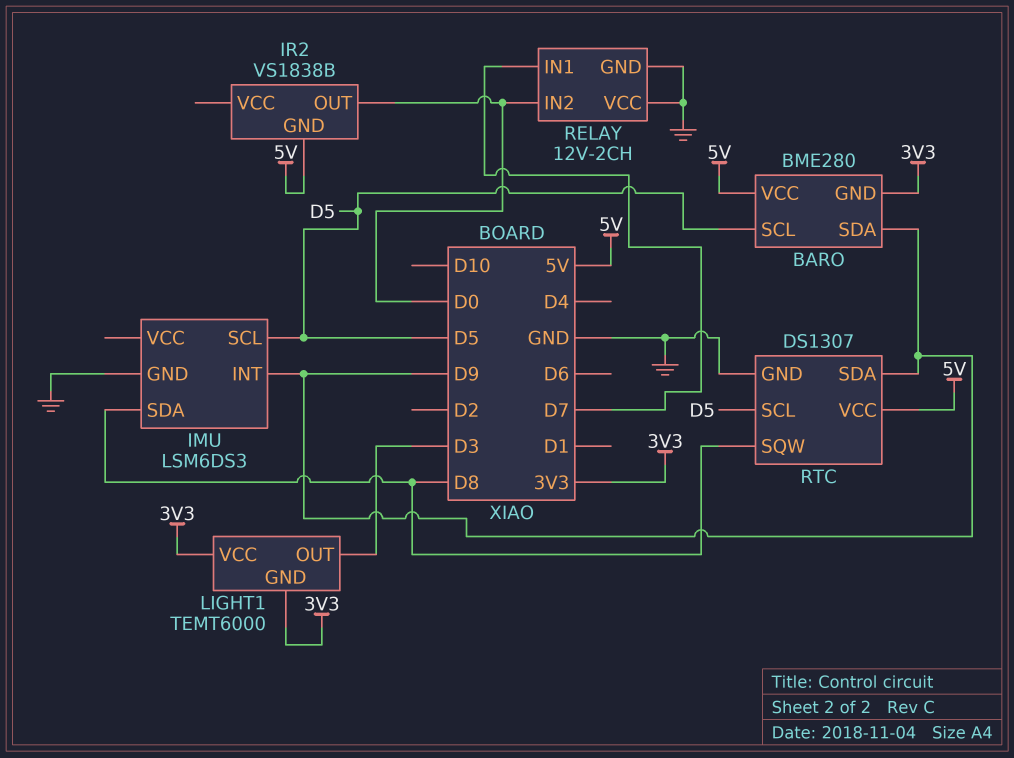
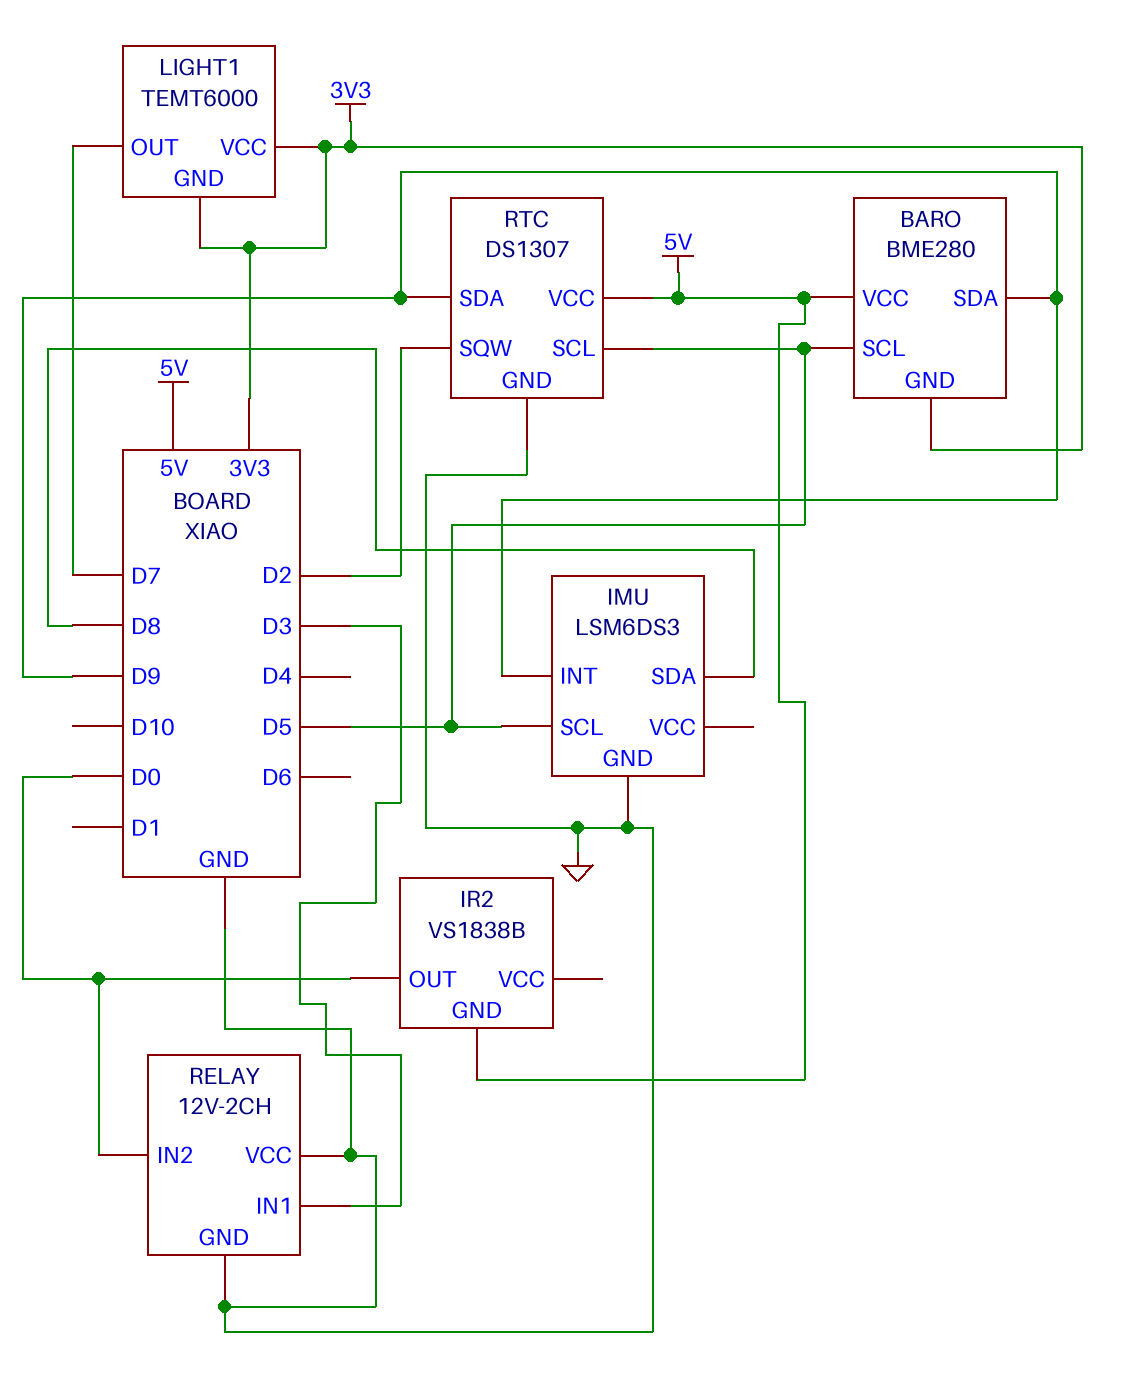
LIGHT1 pin OUT: D3 -> D7
RELAY pin IN1: D7 -> D3
RTC pin SQW: D8 -> D2

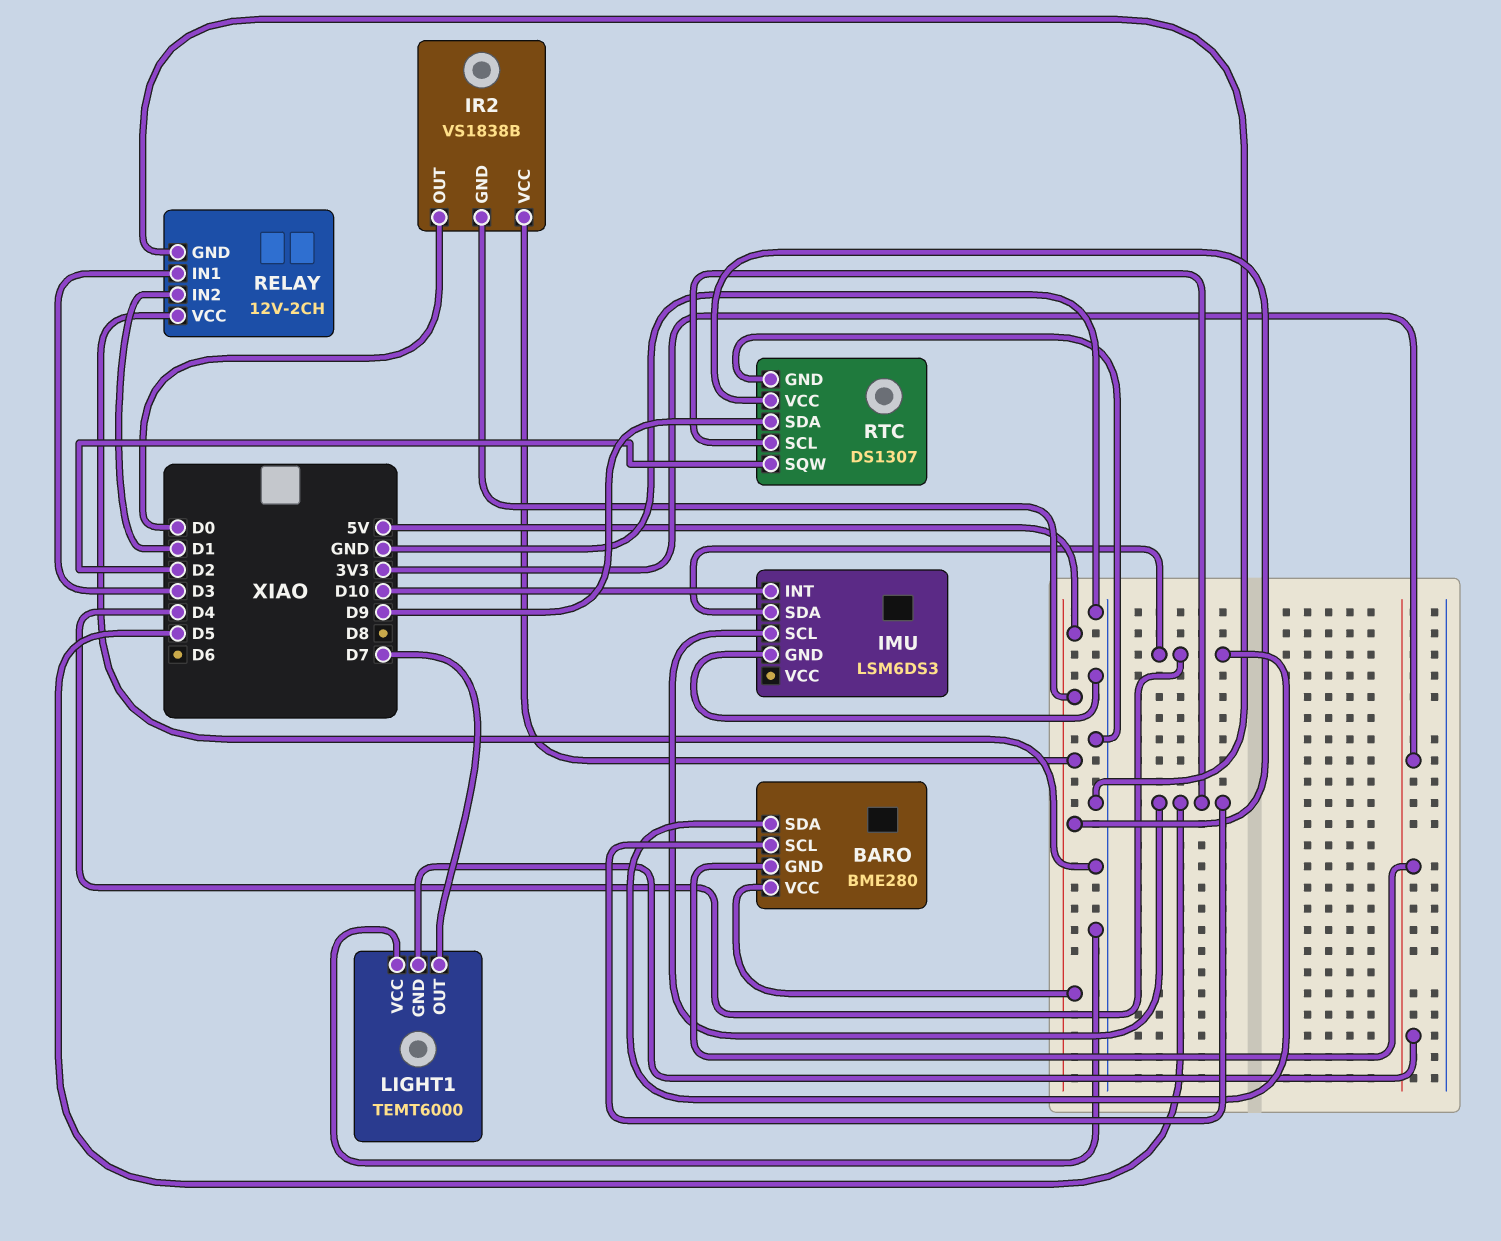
BARO pin SDA: D9 -> D4
IMU pin INT: D9 -> D10
IMU pin SDA: D8 -> D4
IR2 pin VCC: none -> 5V
LIGHT1 pin VCC: 3V3 -> GND
RELAY pin IN2: D0 -> D1

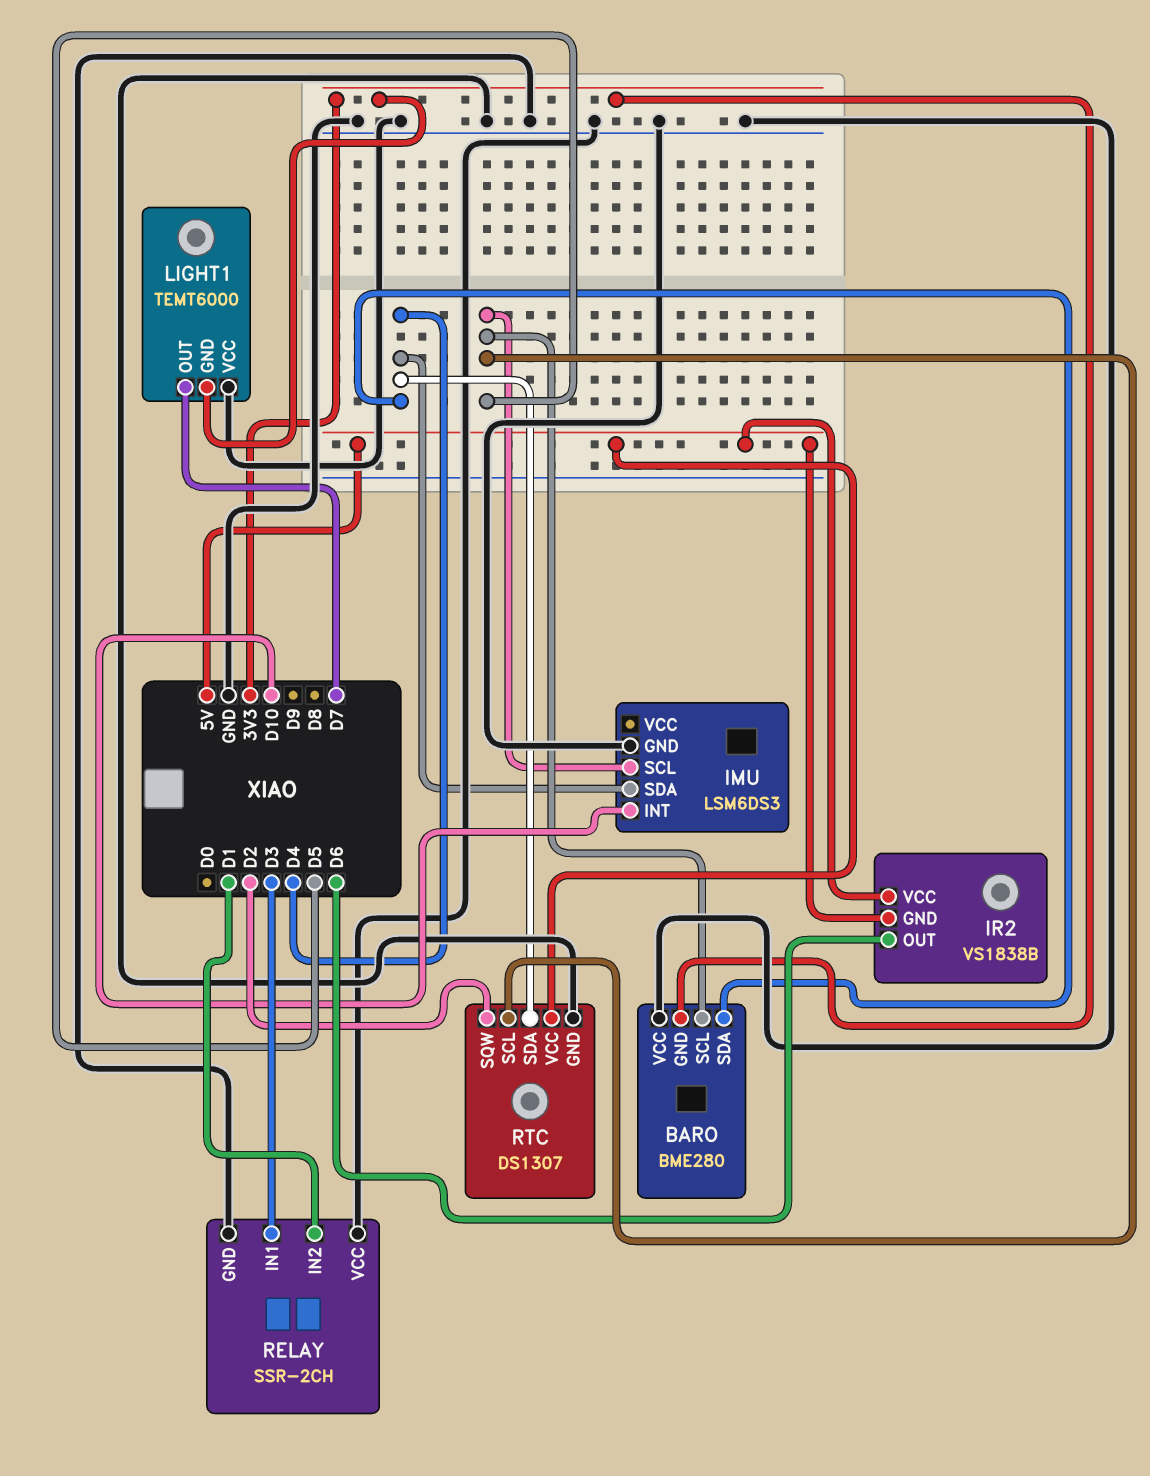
BARO pin VCC: 5V -> GND
IR2 pin OUT: D0 -> D6
RELAY: 12V-2CH -> SSR-2CH
RTC pin SDA: D9 -> D4

